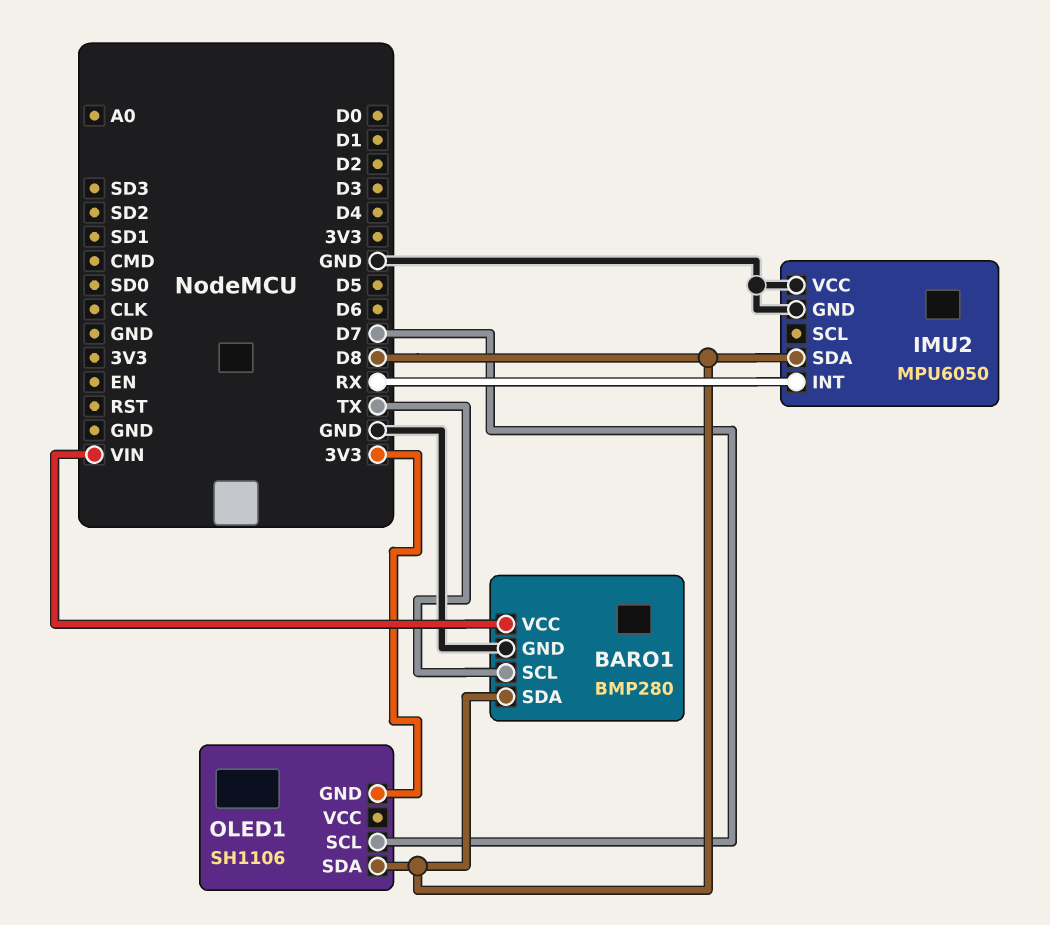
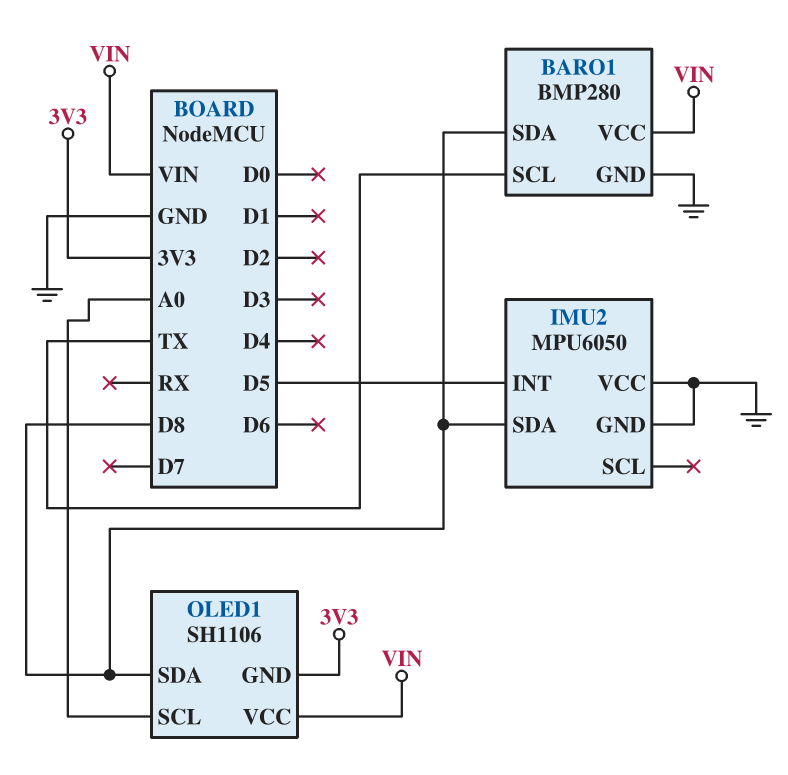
IMU2 pin INT: RX -> D5
OLED1 pin SCL: D7 -> A0
OLED1 pin VCC: none -> VIN

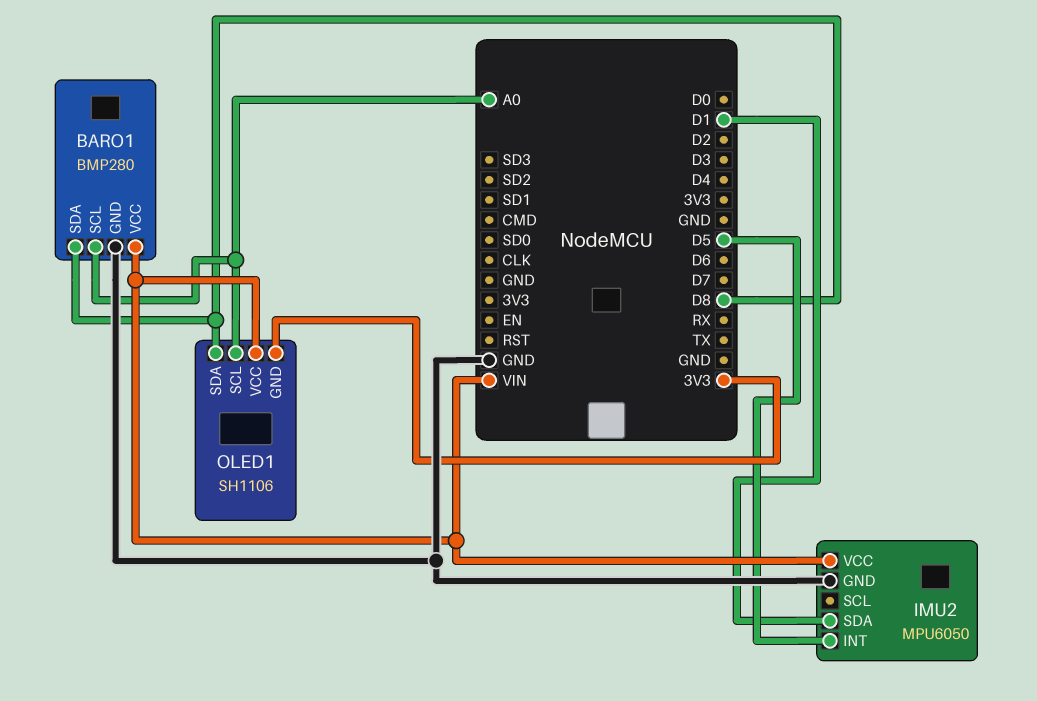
BARO1 pin SCL: TX -> A0
IMU2 pin SDA: D8 -> D1
IMU2 pin VCC: GND -> VIN

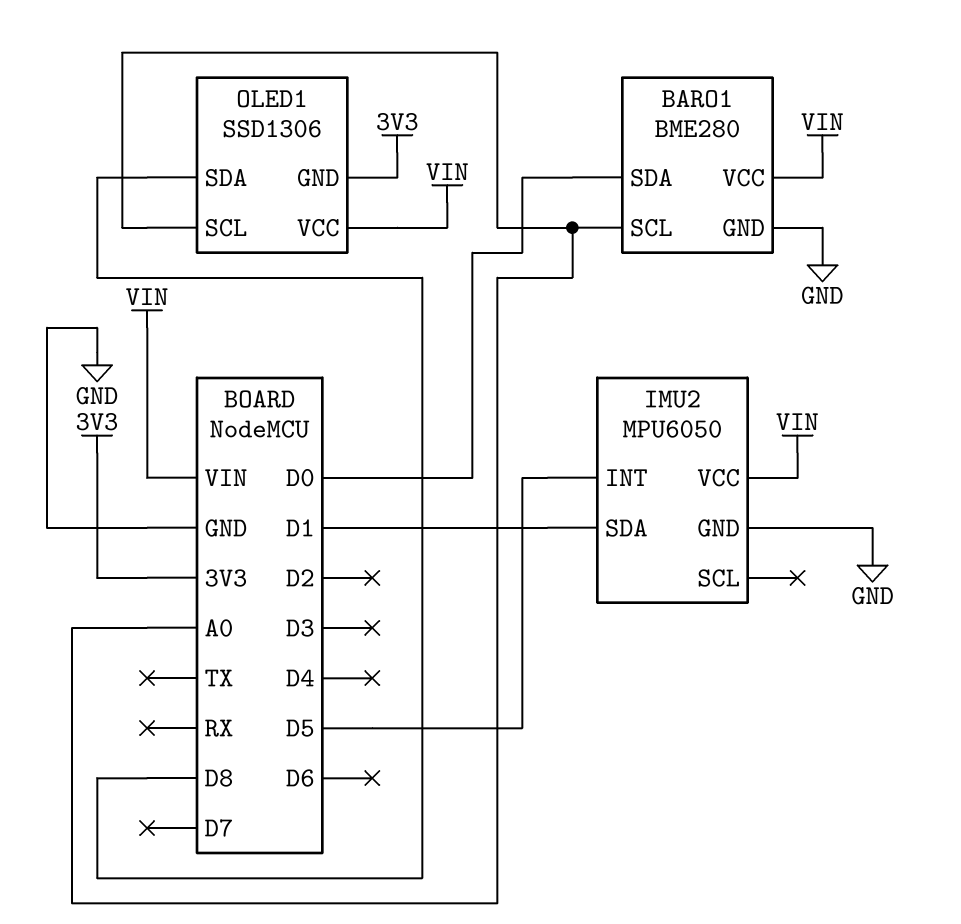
BARO1: BMP280 -> BME280
BARO1 pin SDA: D8 -> D0
OLED1: SH1106 -> SSD1306

